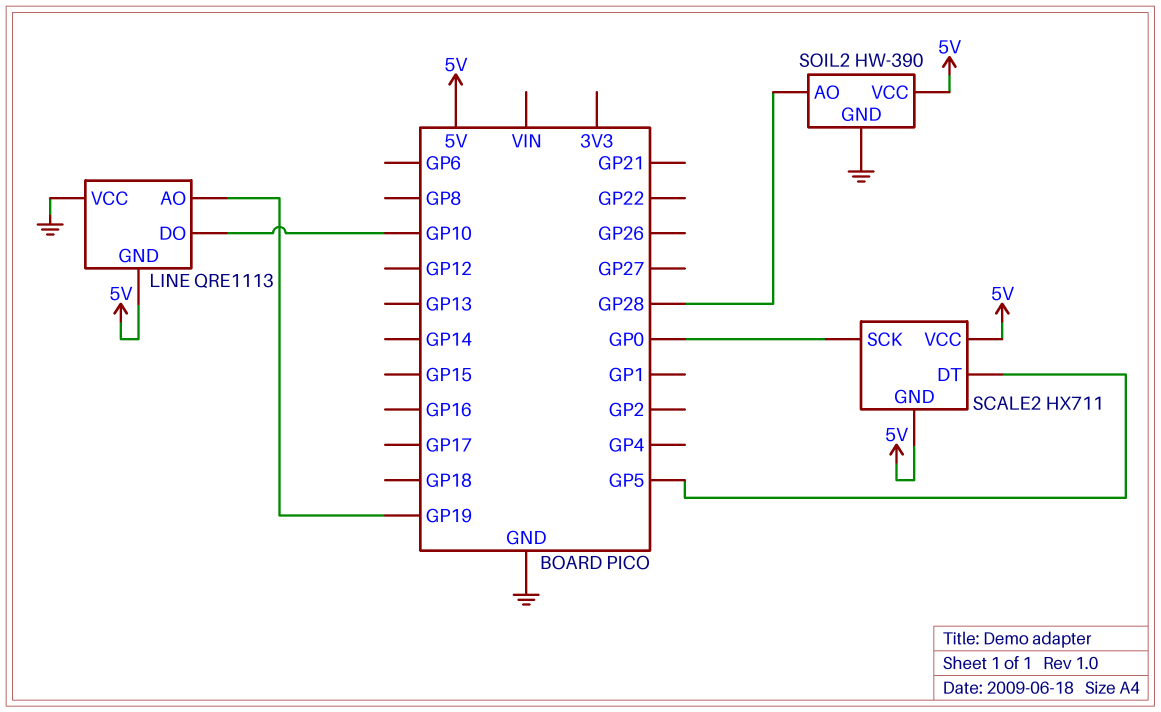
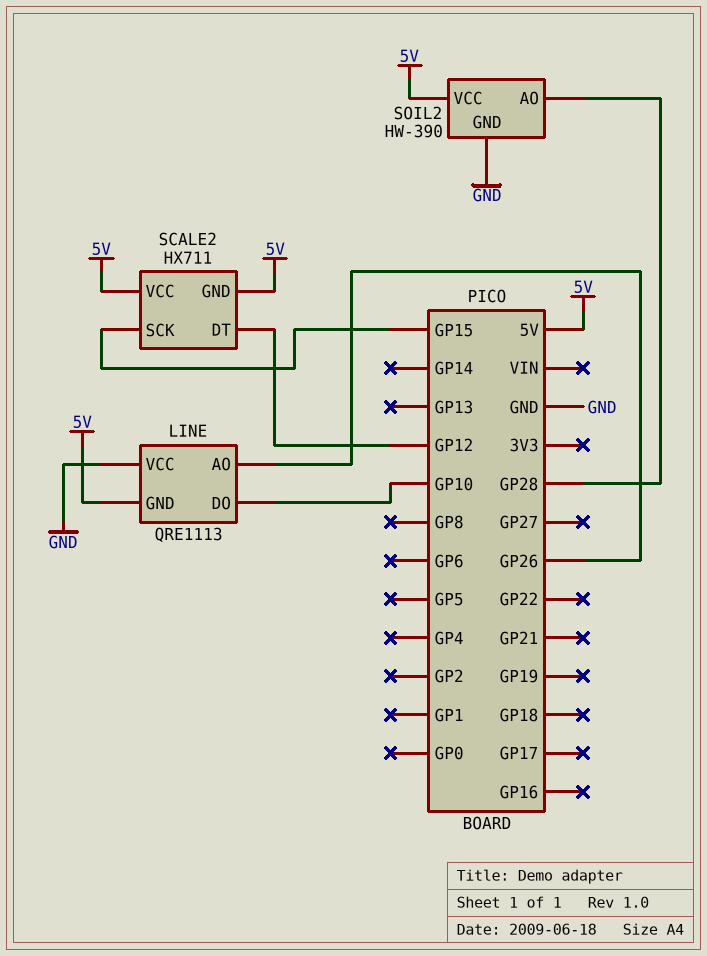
LINE pin AO: GP19 -> GP26
SCALE2 pin DT: GP5 -> GP12
SCALE2 pin SCK: GP0 -> GP15

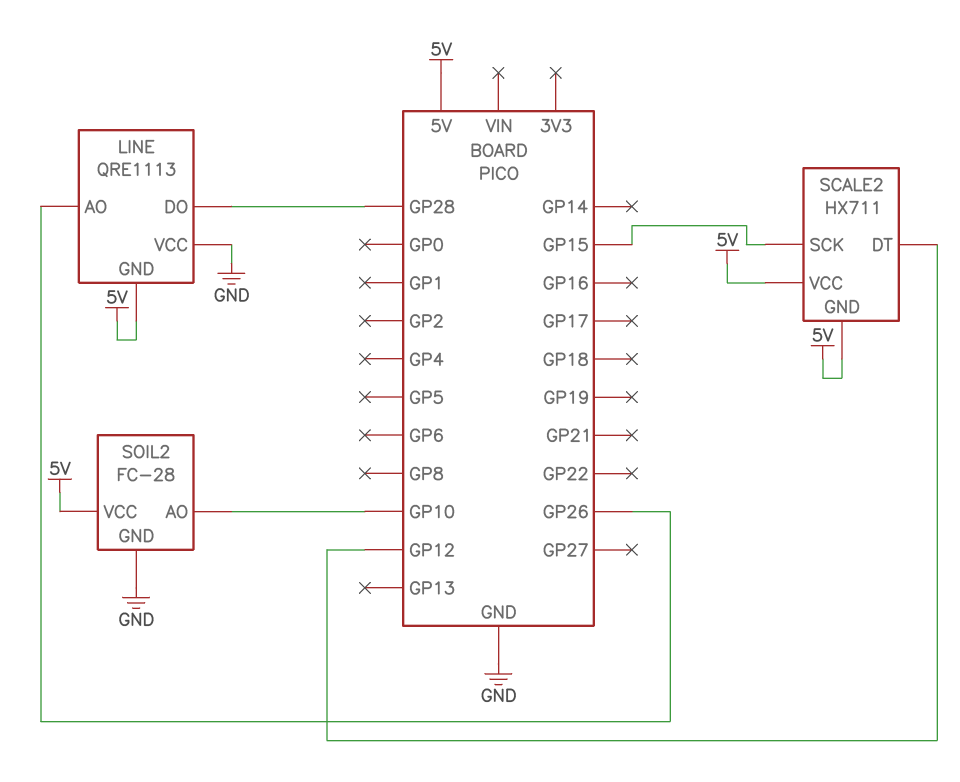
LINE pin DO: GP10 -> GP28
SOIL2: HW-390 -> FC-28
SOIL2 pin AO: GP28 -> GP10

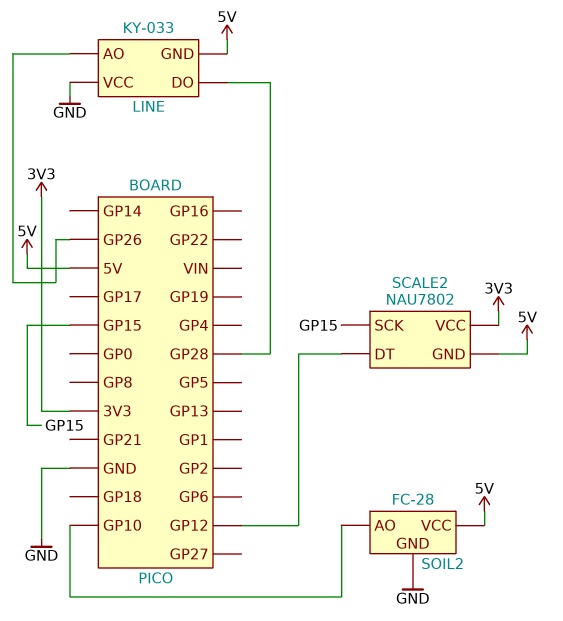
LINE: QRE1113 -> KY-033
SCALE2: HX711 -> NAU7802
SCALE2 pin VCC: 5V -> 3V3

